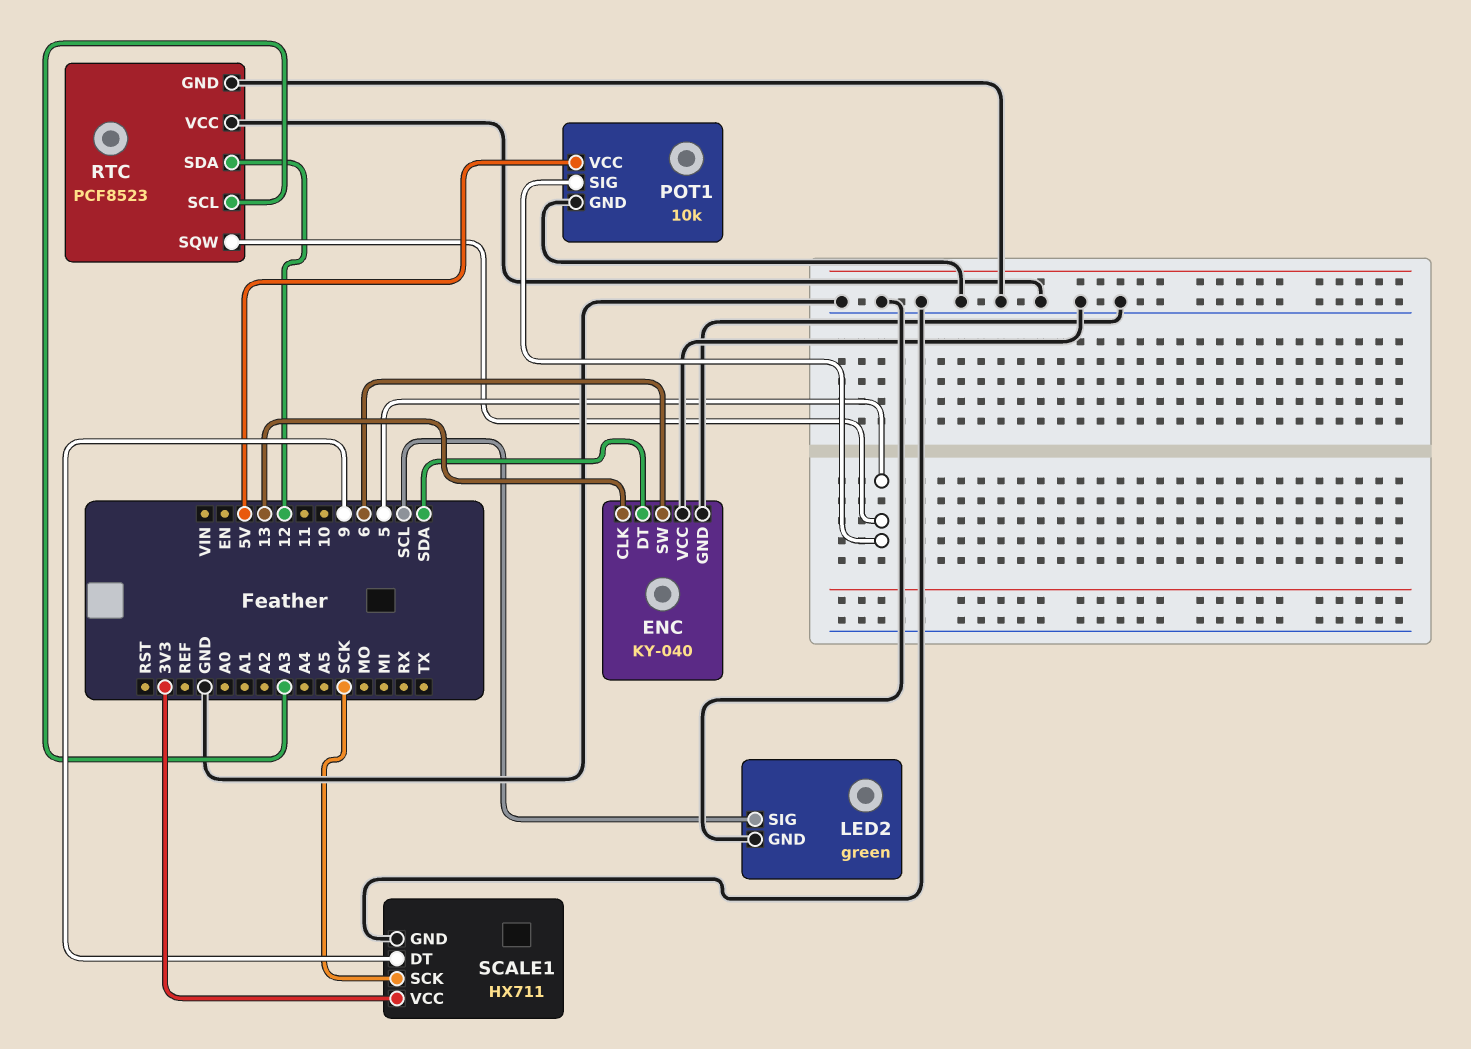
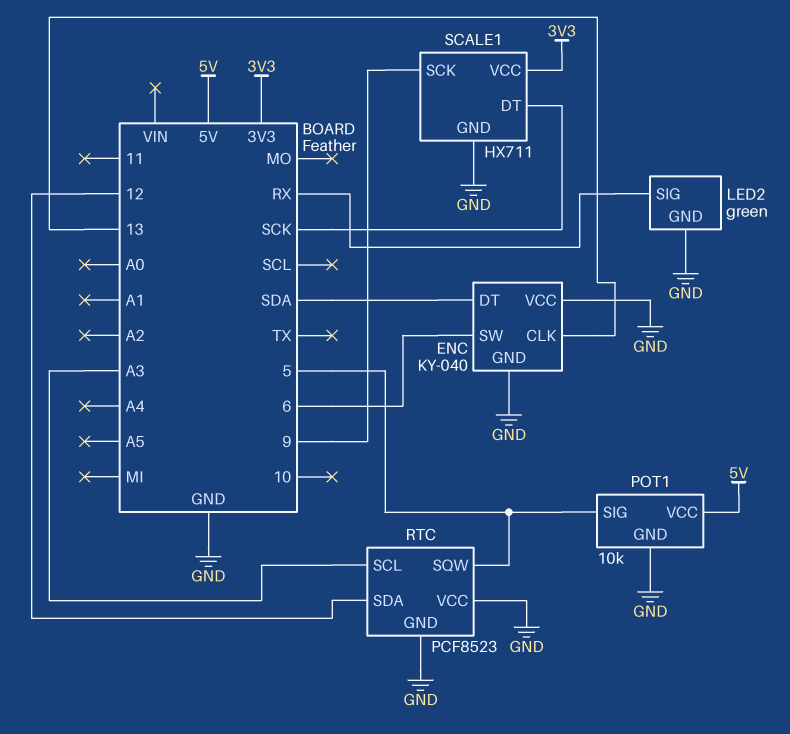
LED2 pin SIG: SCL -> RX
SCALE1 pin DT: 9 -> SCK
SCALE1 pin SCK: SCK -> 9

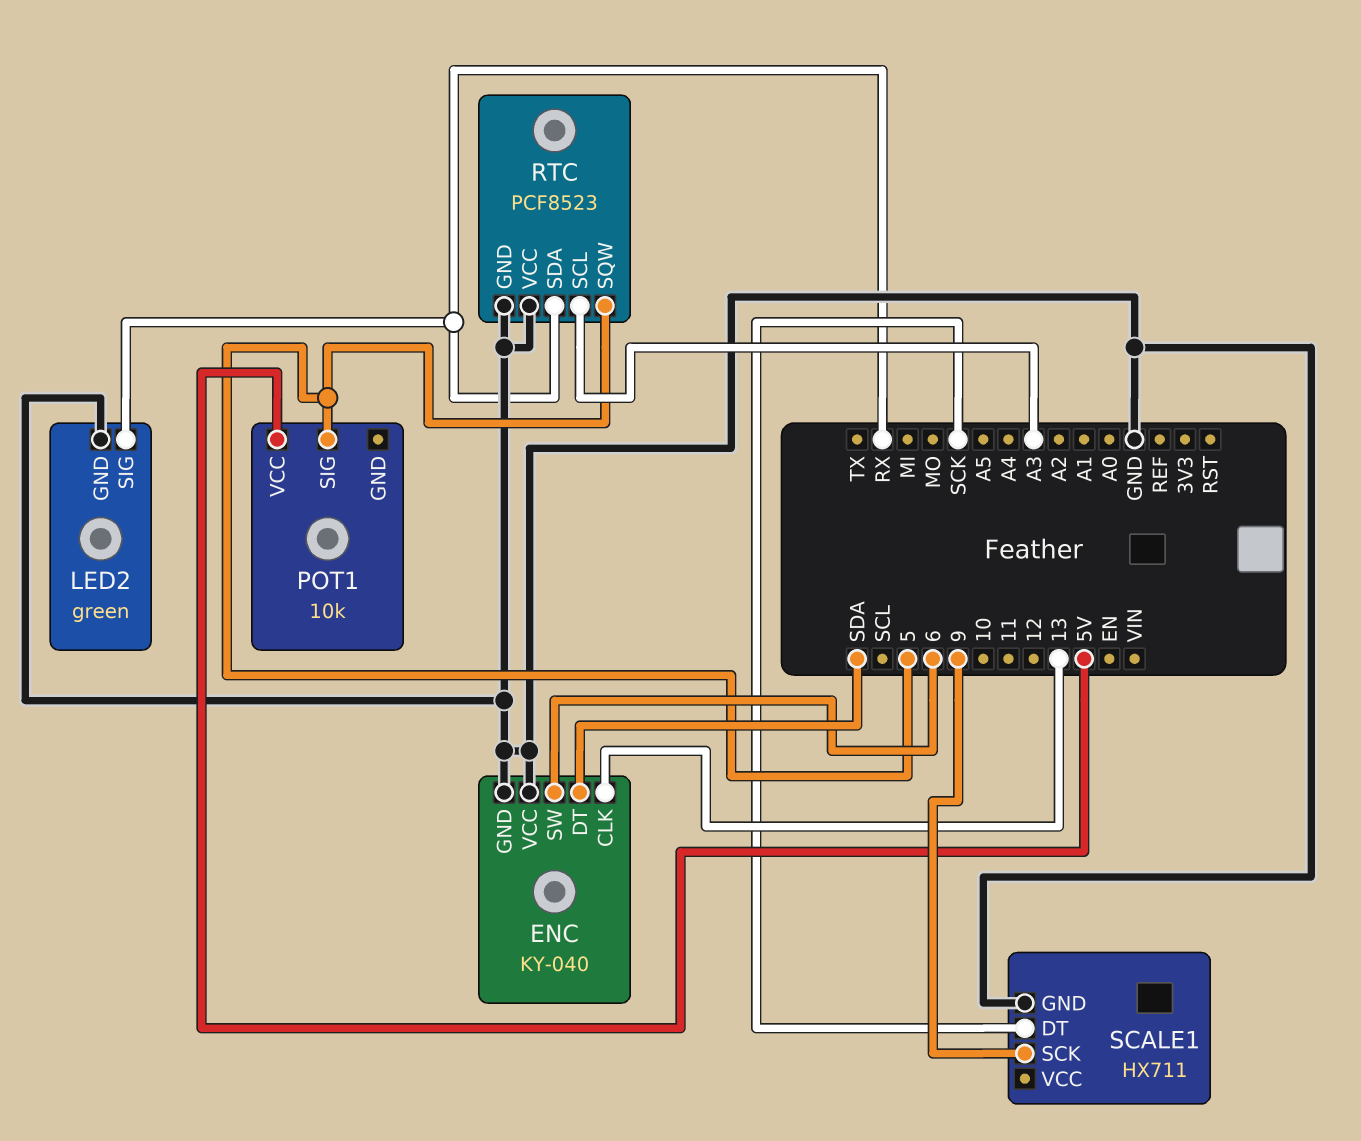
POT1 pin GND: GND -> none
RTC pin SDA: 12 -> RX
SCALE1 pin VCC: 3V3 -> none

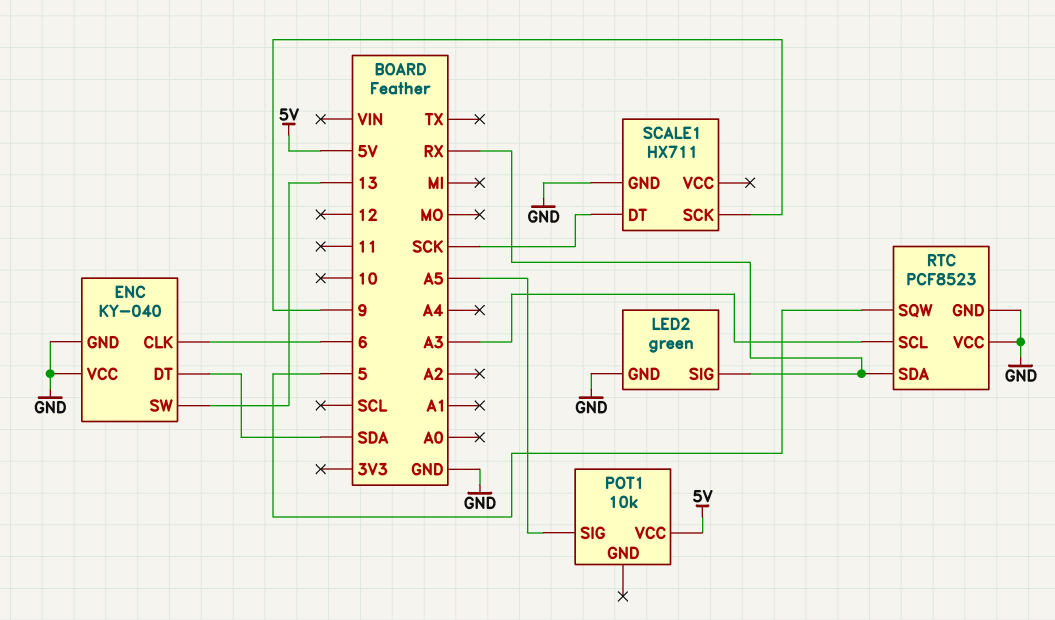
ENC pin CLK: 13 -> 6
ENC pin SW: 6 -> 13
POT1 pin SIG: 5 -> A5

